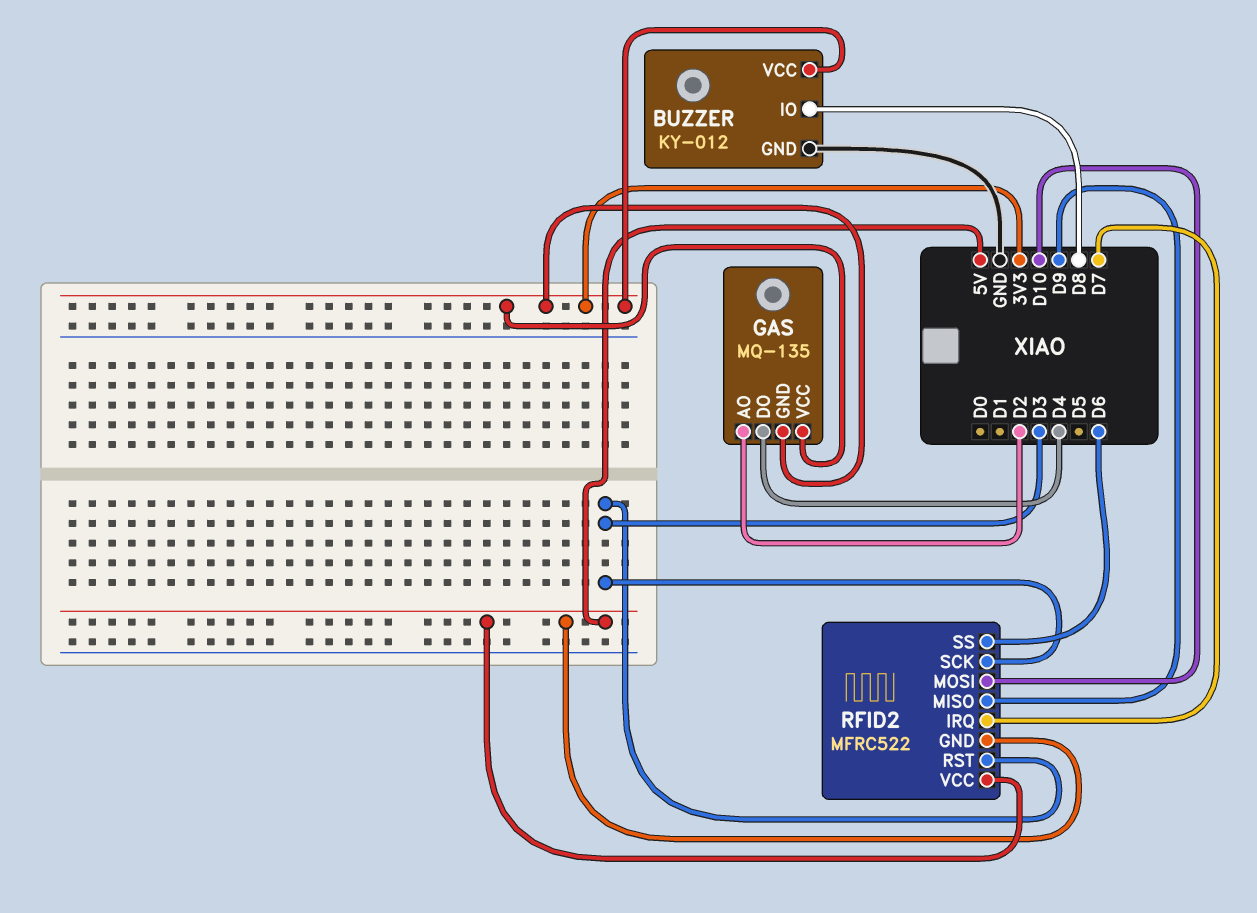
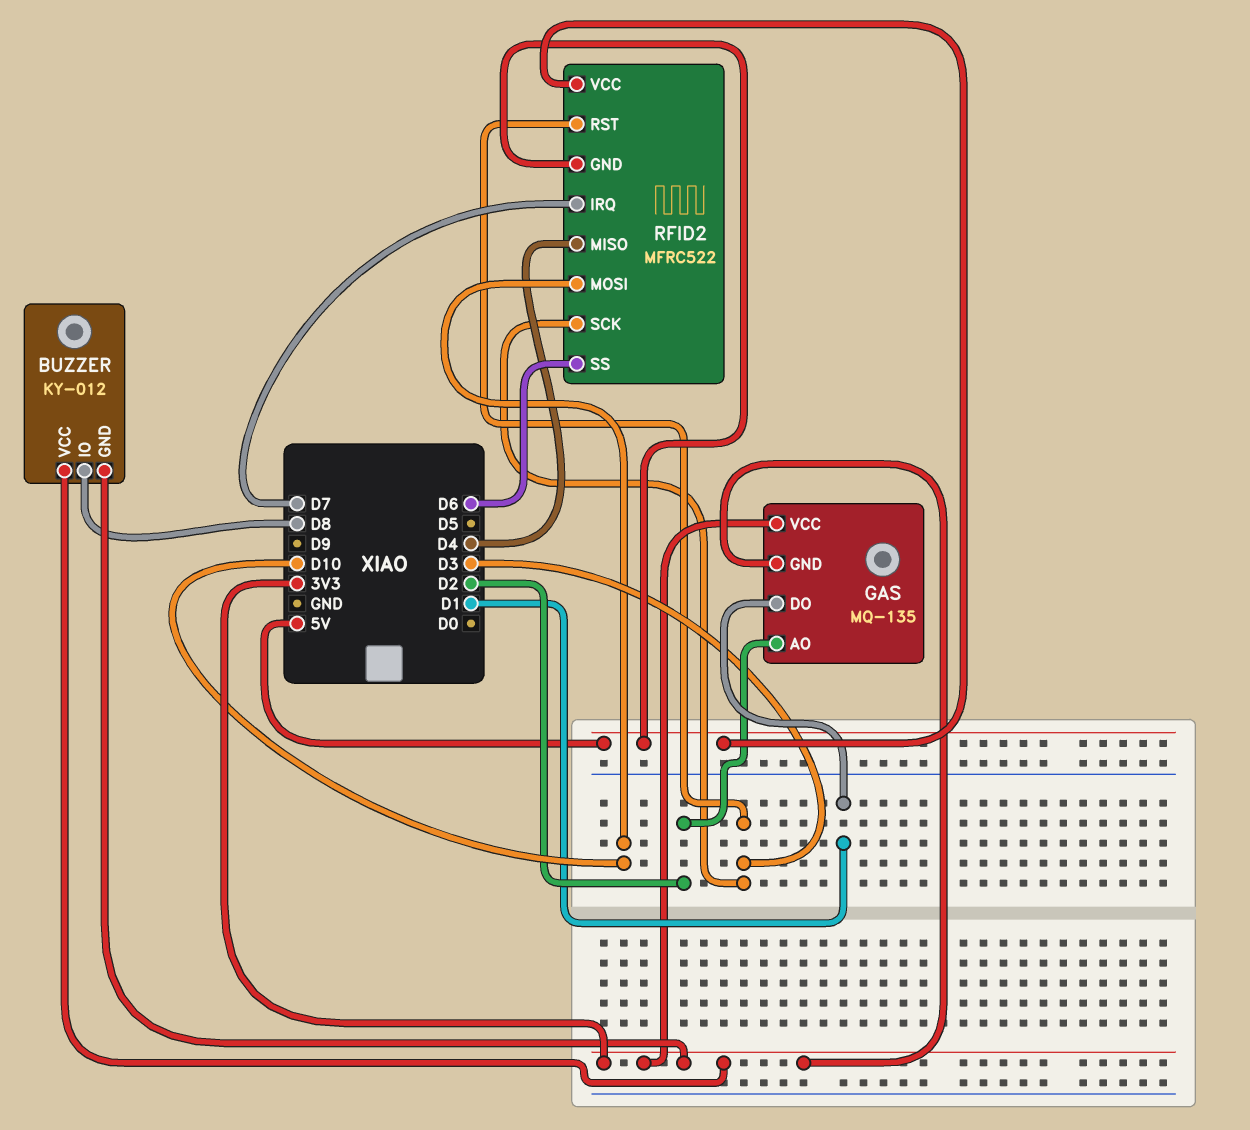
BUZZER pin GND: GND -> 3V3
GAS pin DO: D4 -> D1
RFID2 pin MISO: D9 -> D4

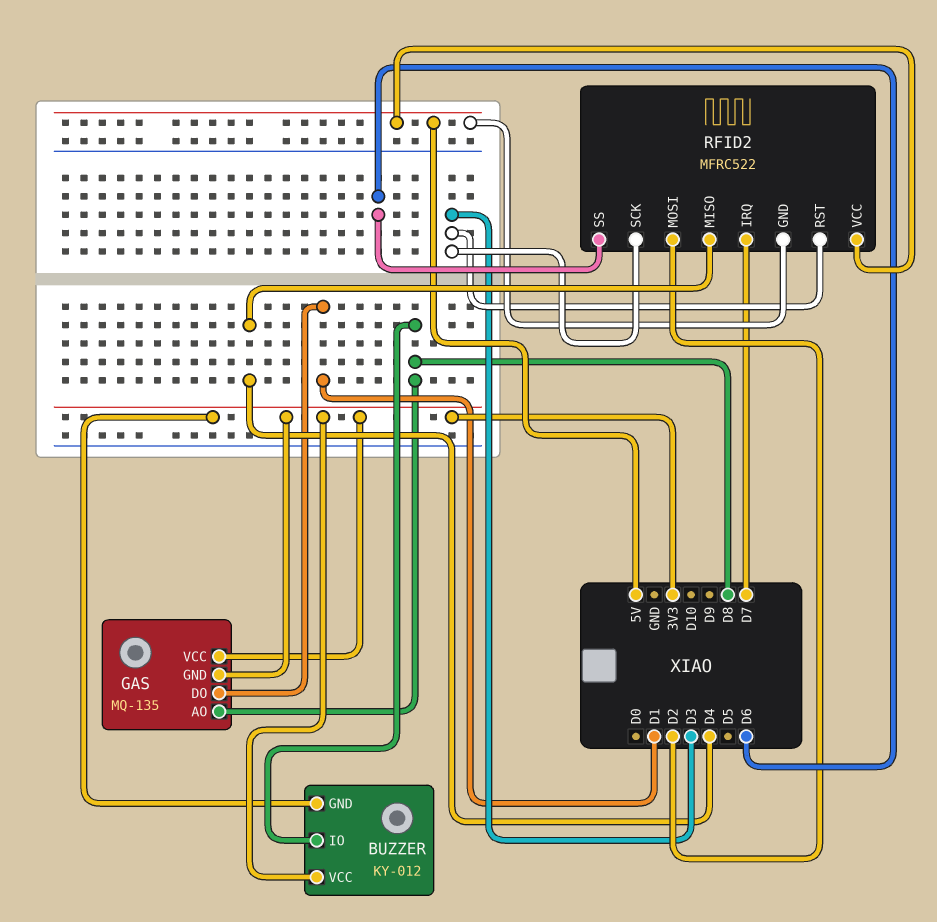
GAS pin AO: D2 -> D8
RFID2 pin MOSI: D10 -> D2

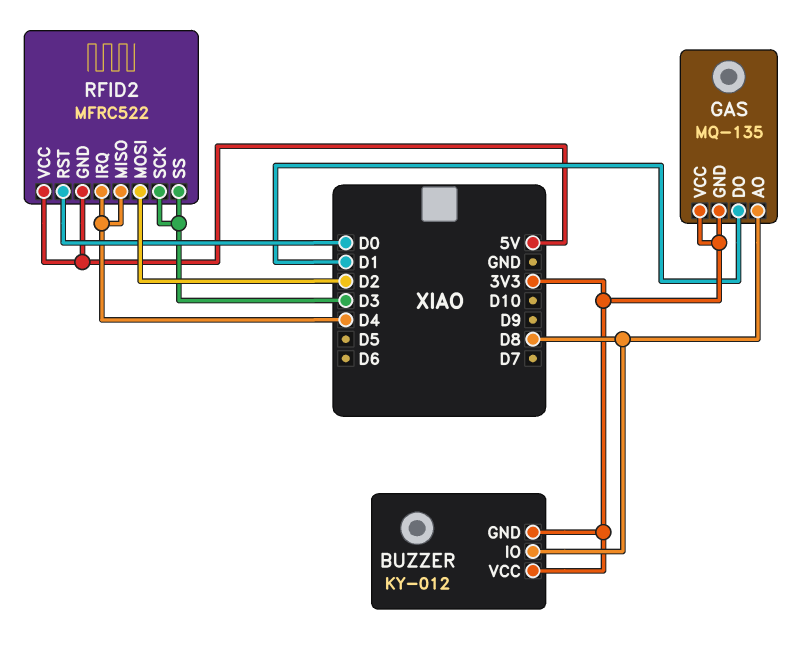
RFID2 pin IRQ: D7 -> D4
RFID2 pin RST: D3 -> D0
RFID2 pin SS: D6 -> D3

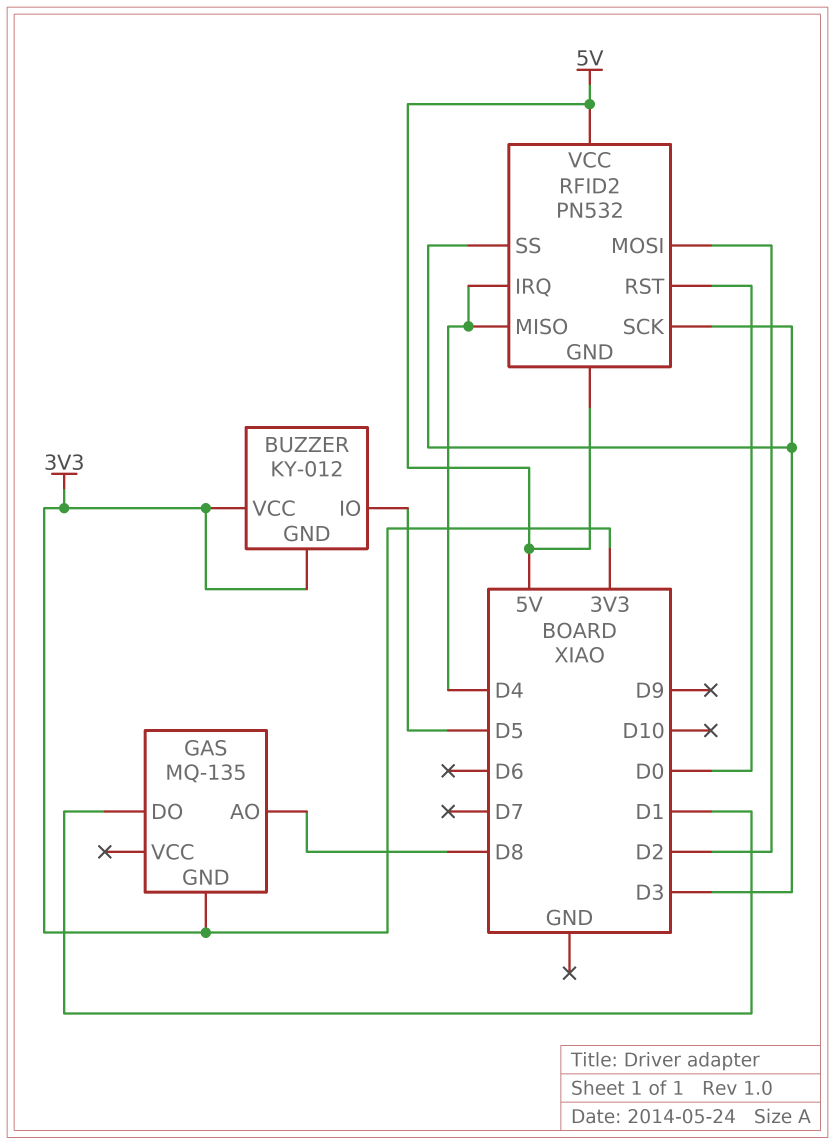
BUZZER pin IO: D8 -> D5
GAS pin VCC: 3V3 -> none
RFID2: MFRC522 -> PN532

